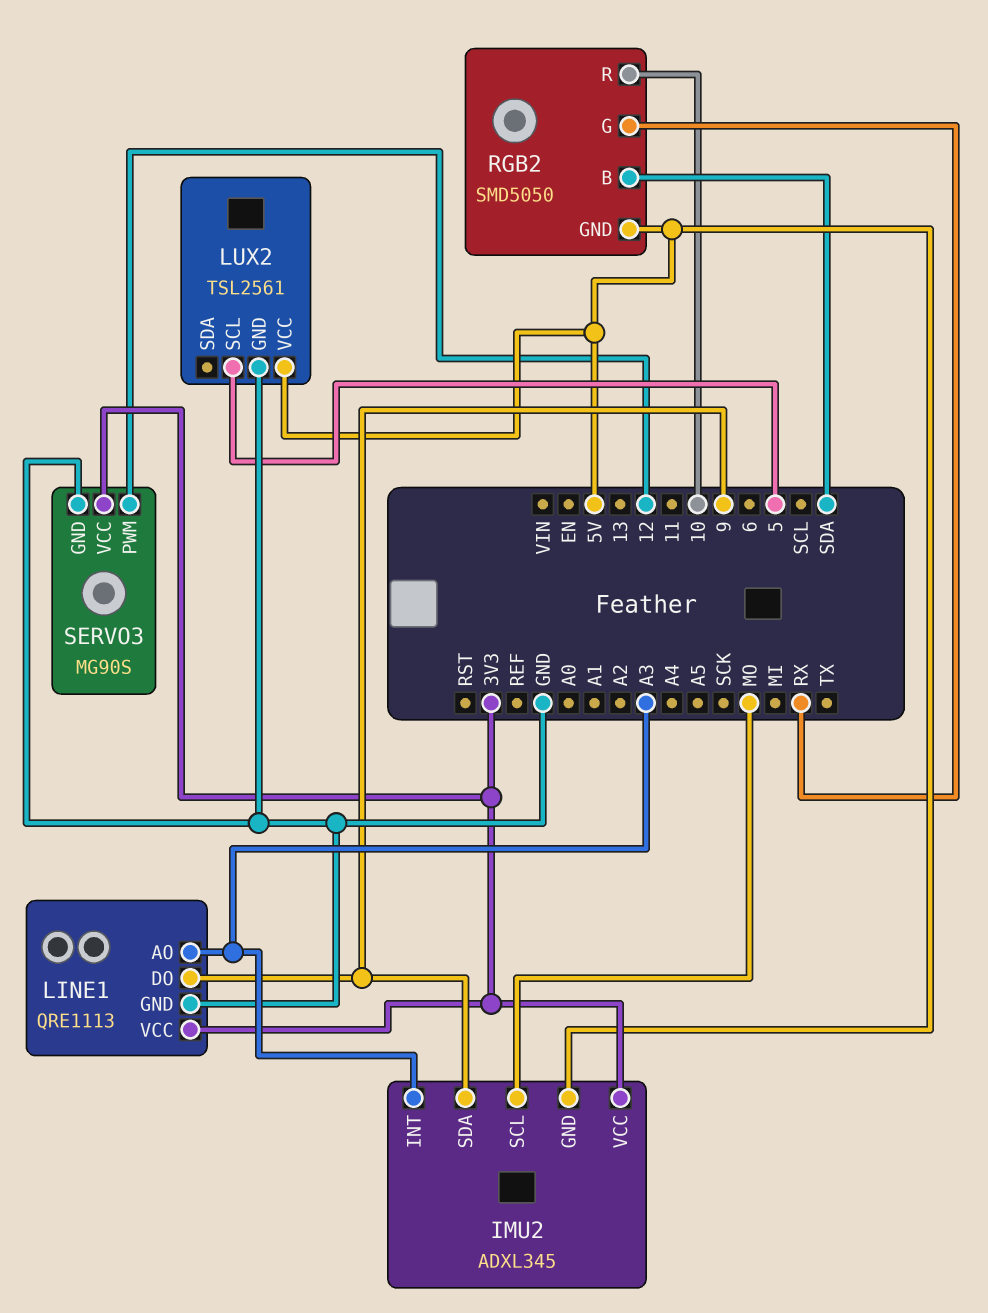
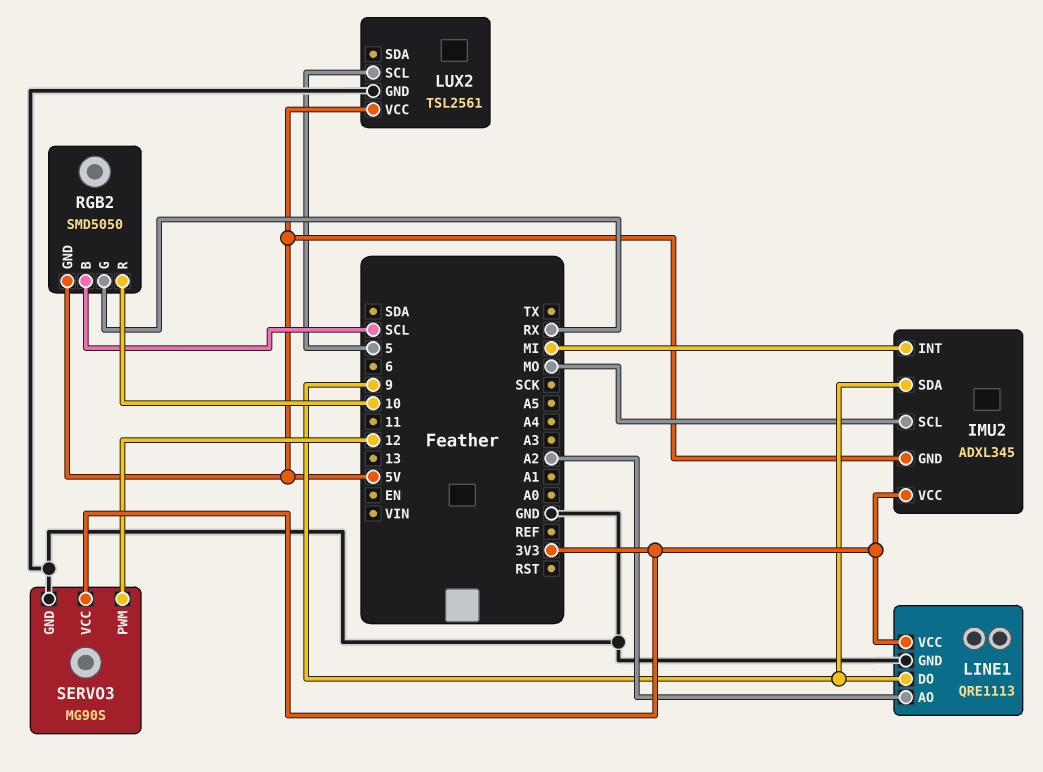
IMU2 pin INT: A3 -> MI
LINE1 pin AO: A3 -> A2
RGB2 pin B: SDA -> SCL

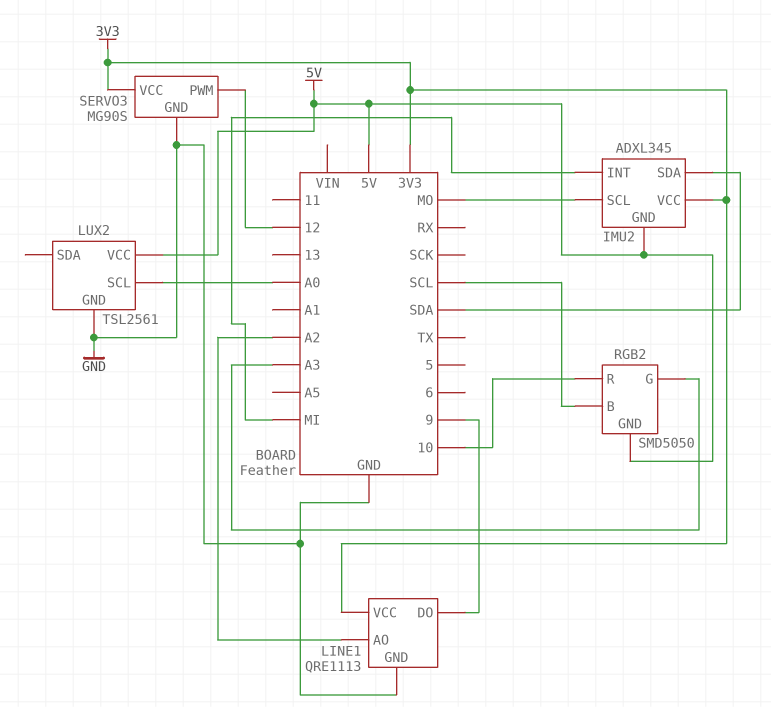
IMU2 pin SDA: 9 -> SDA
LUX2 pin SCL: 5 -> A0
RGB2 pin G: RX -> A3

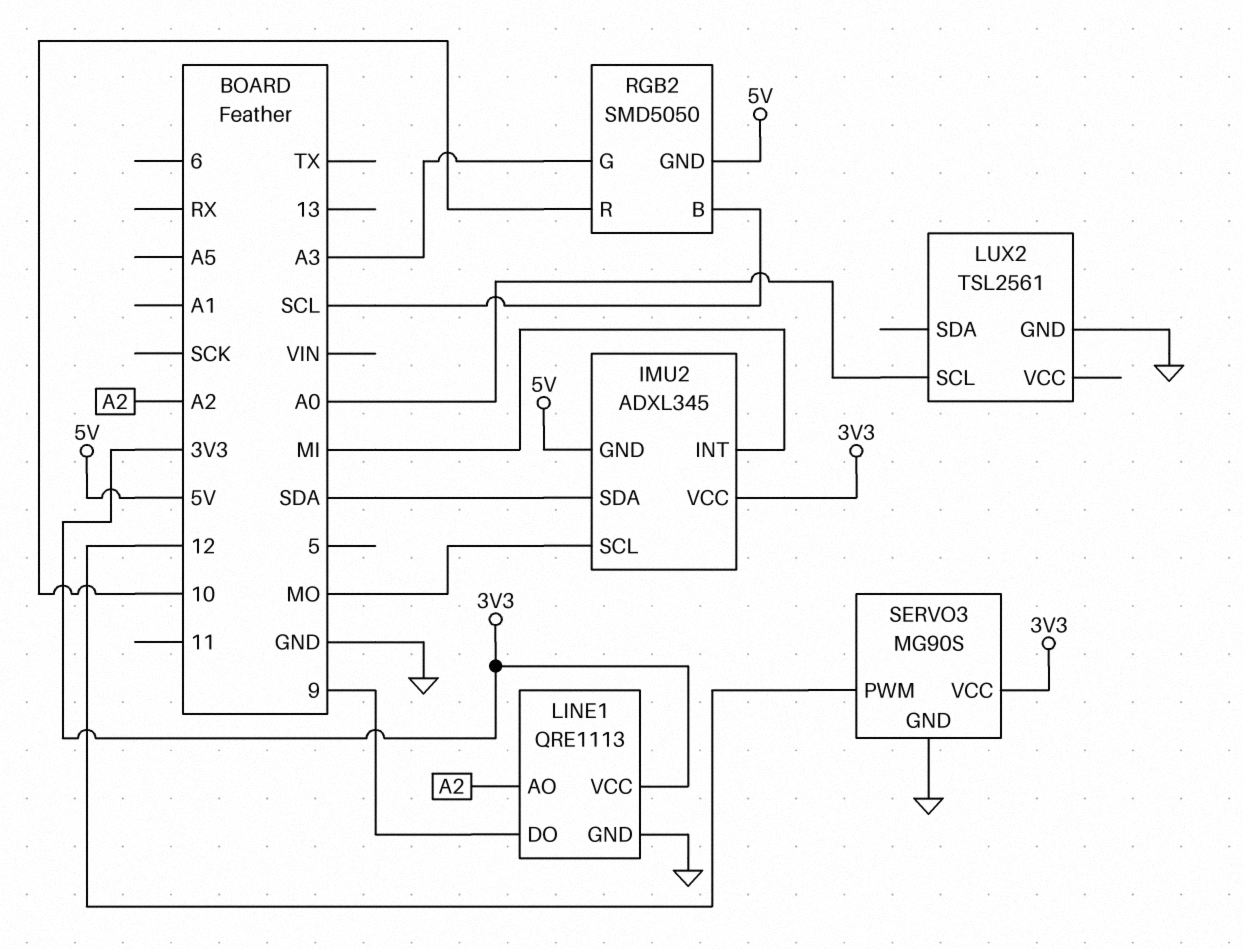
LUX2 pin VCC: 5V -> none

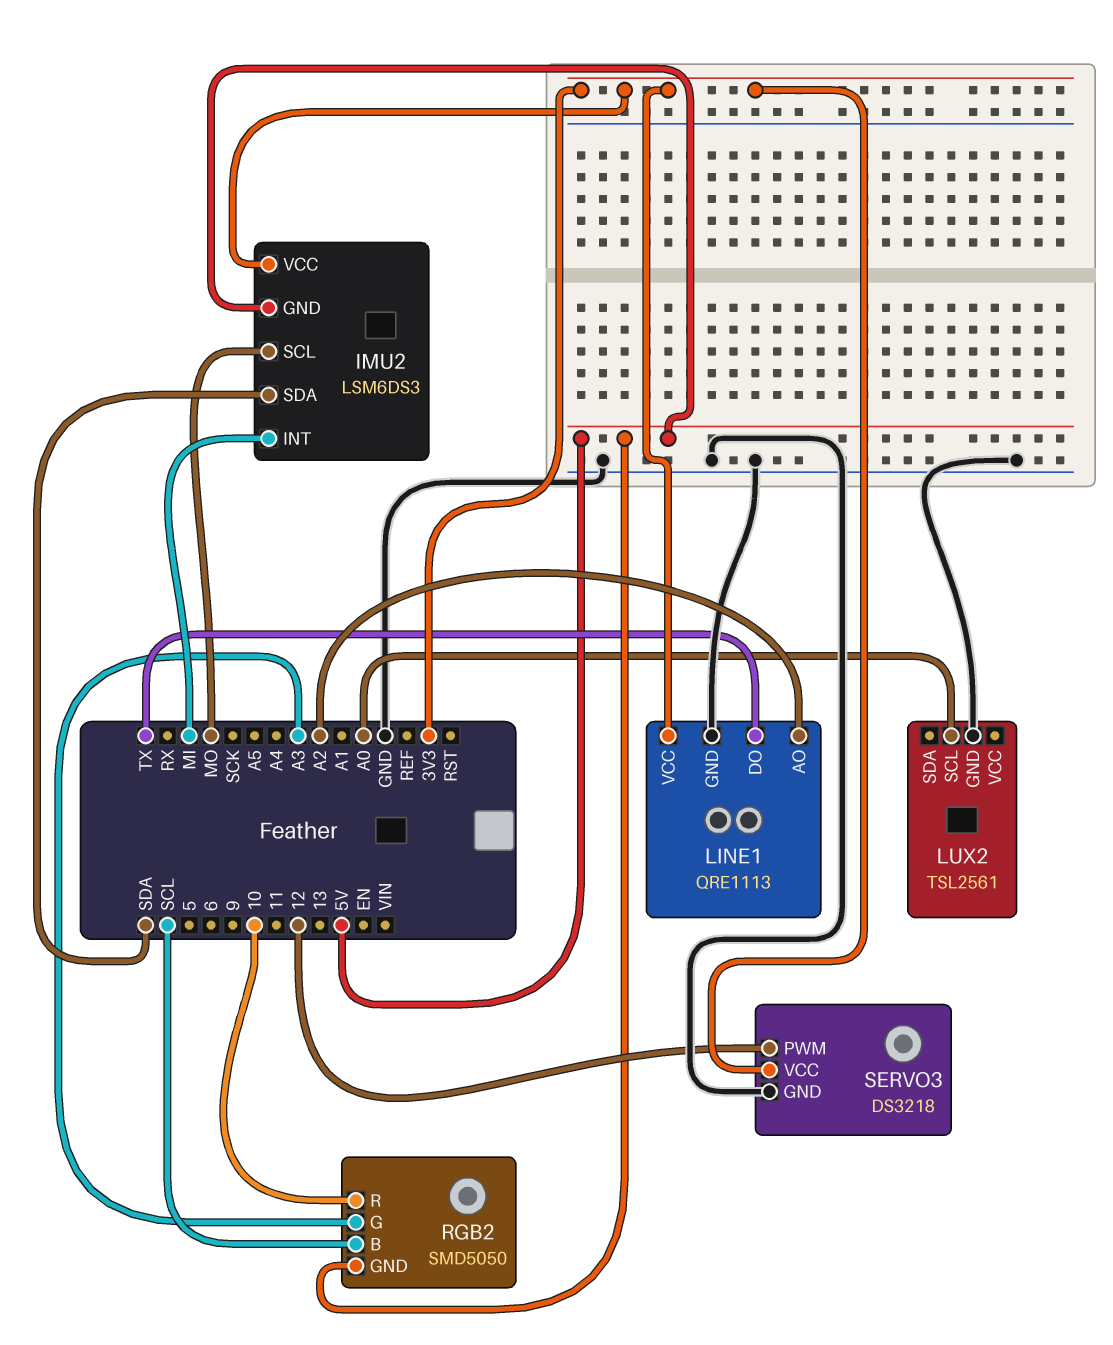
IMU2: ADXL345 -> LSM6DS3
LINE1 pin DO: 9 -> TX
SERVO3: MG90S -> DS3218

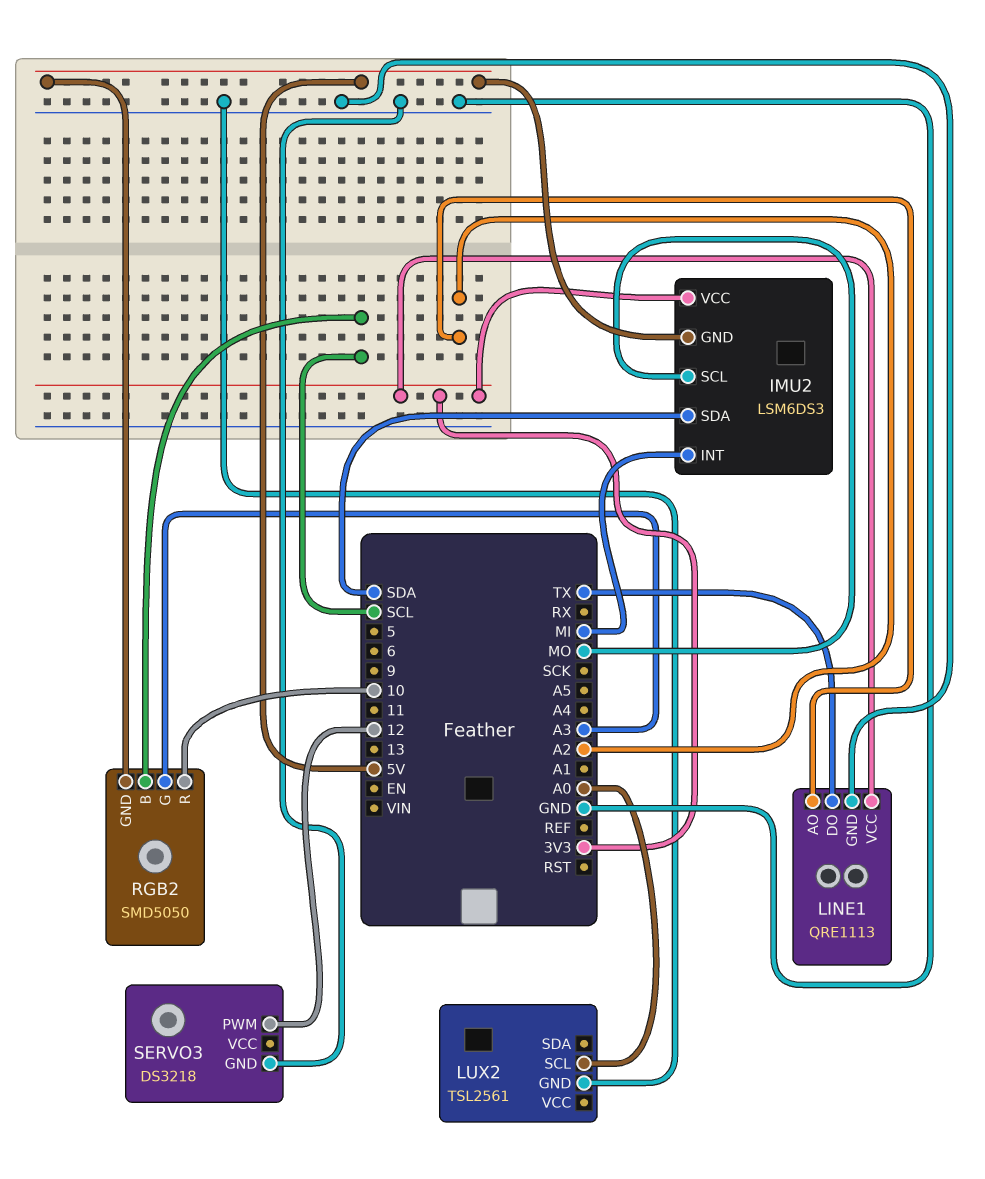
SERVO3 pin VCC: 3V3 -> none

